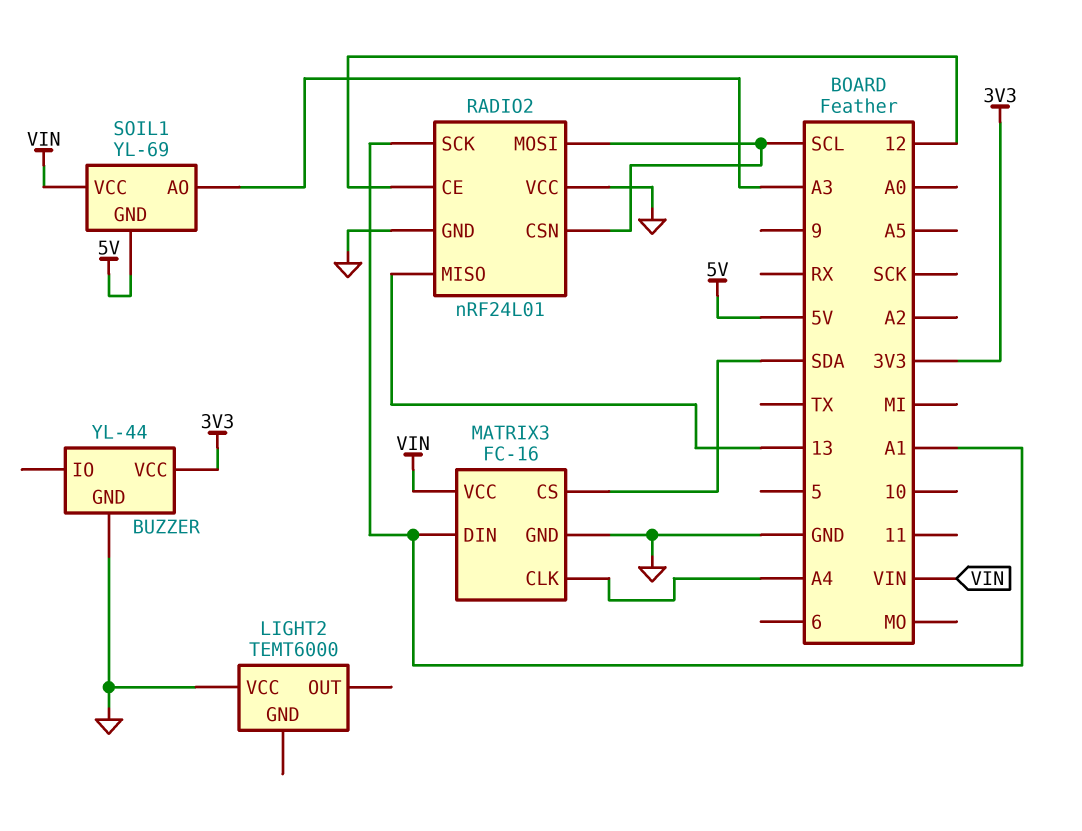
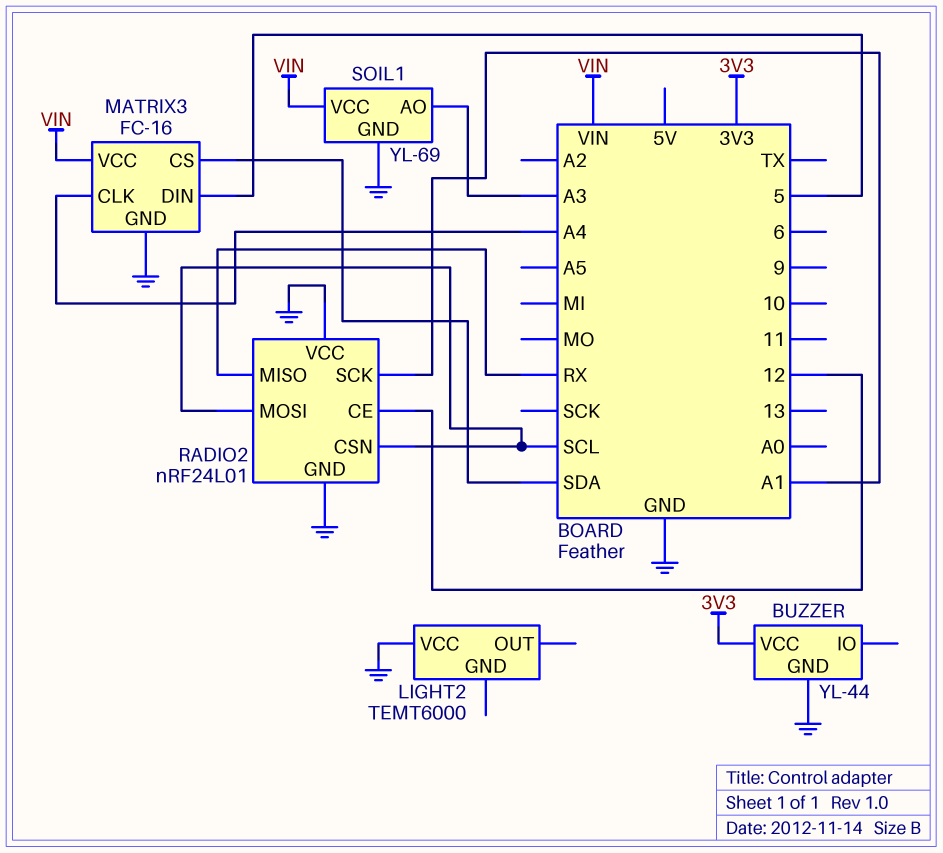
MATRIX3 pin DIN: A1 -> 5
RADIO2 pin MISO: 13 -> RX
SOIL1 pin GND: 5V -> GND

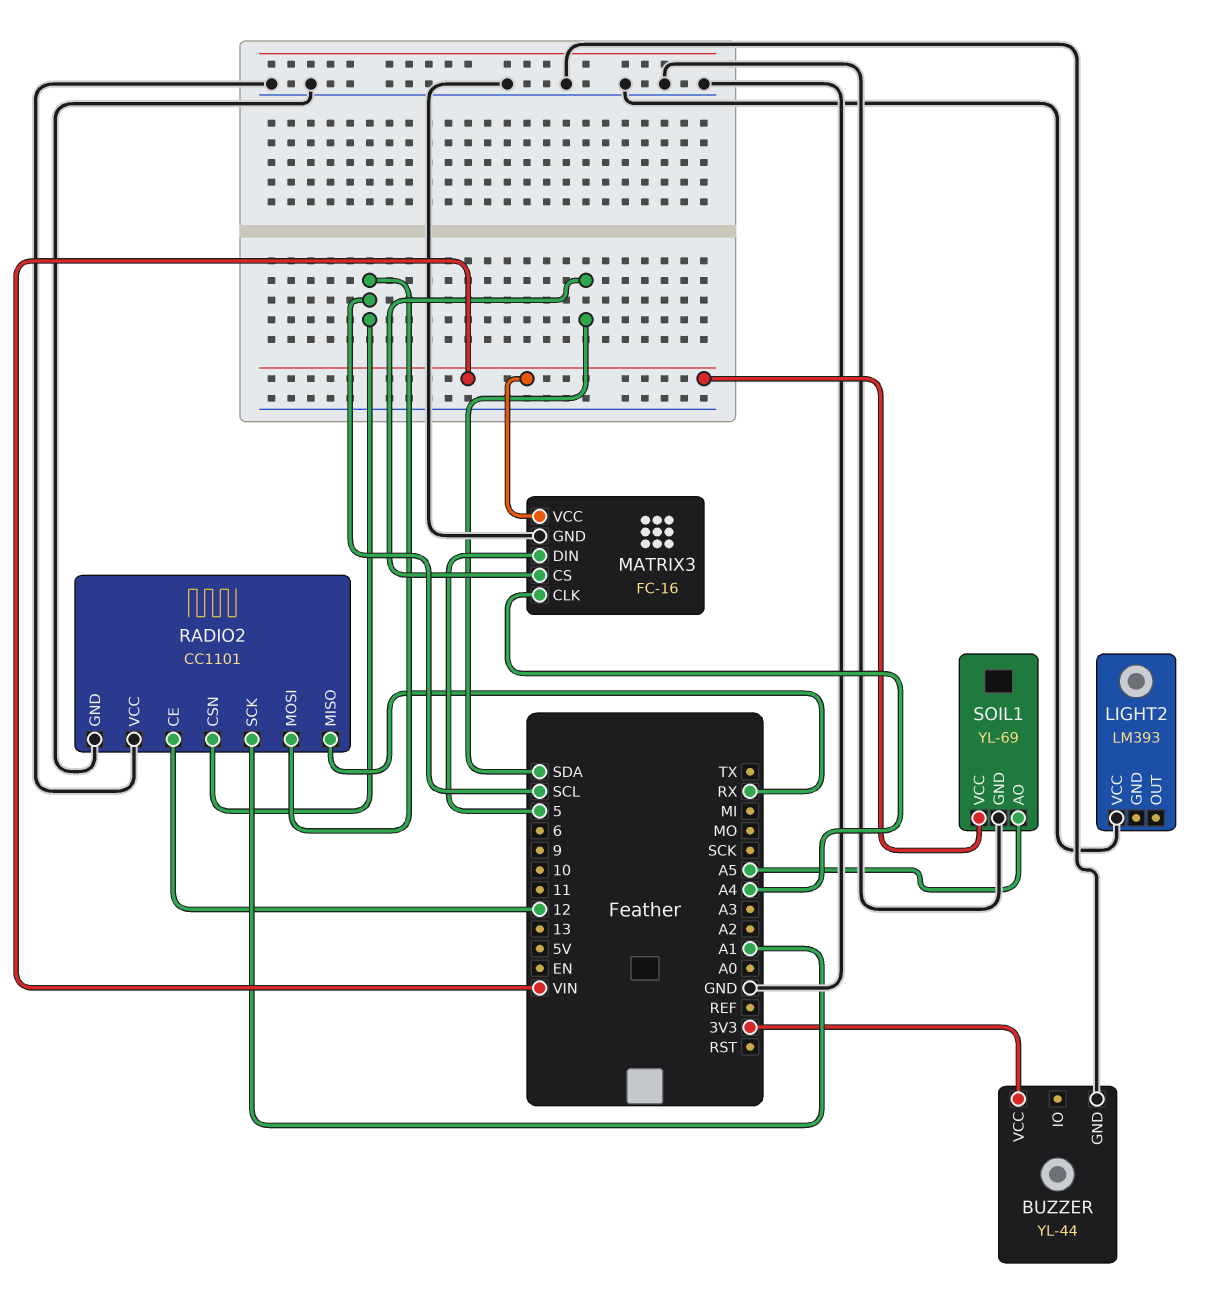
LIGHT2: TEMT6000 -> LM393
RADIO2: nRF24L01 -> CC1101
SOIL1 pin AO: A3 -> A5

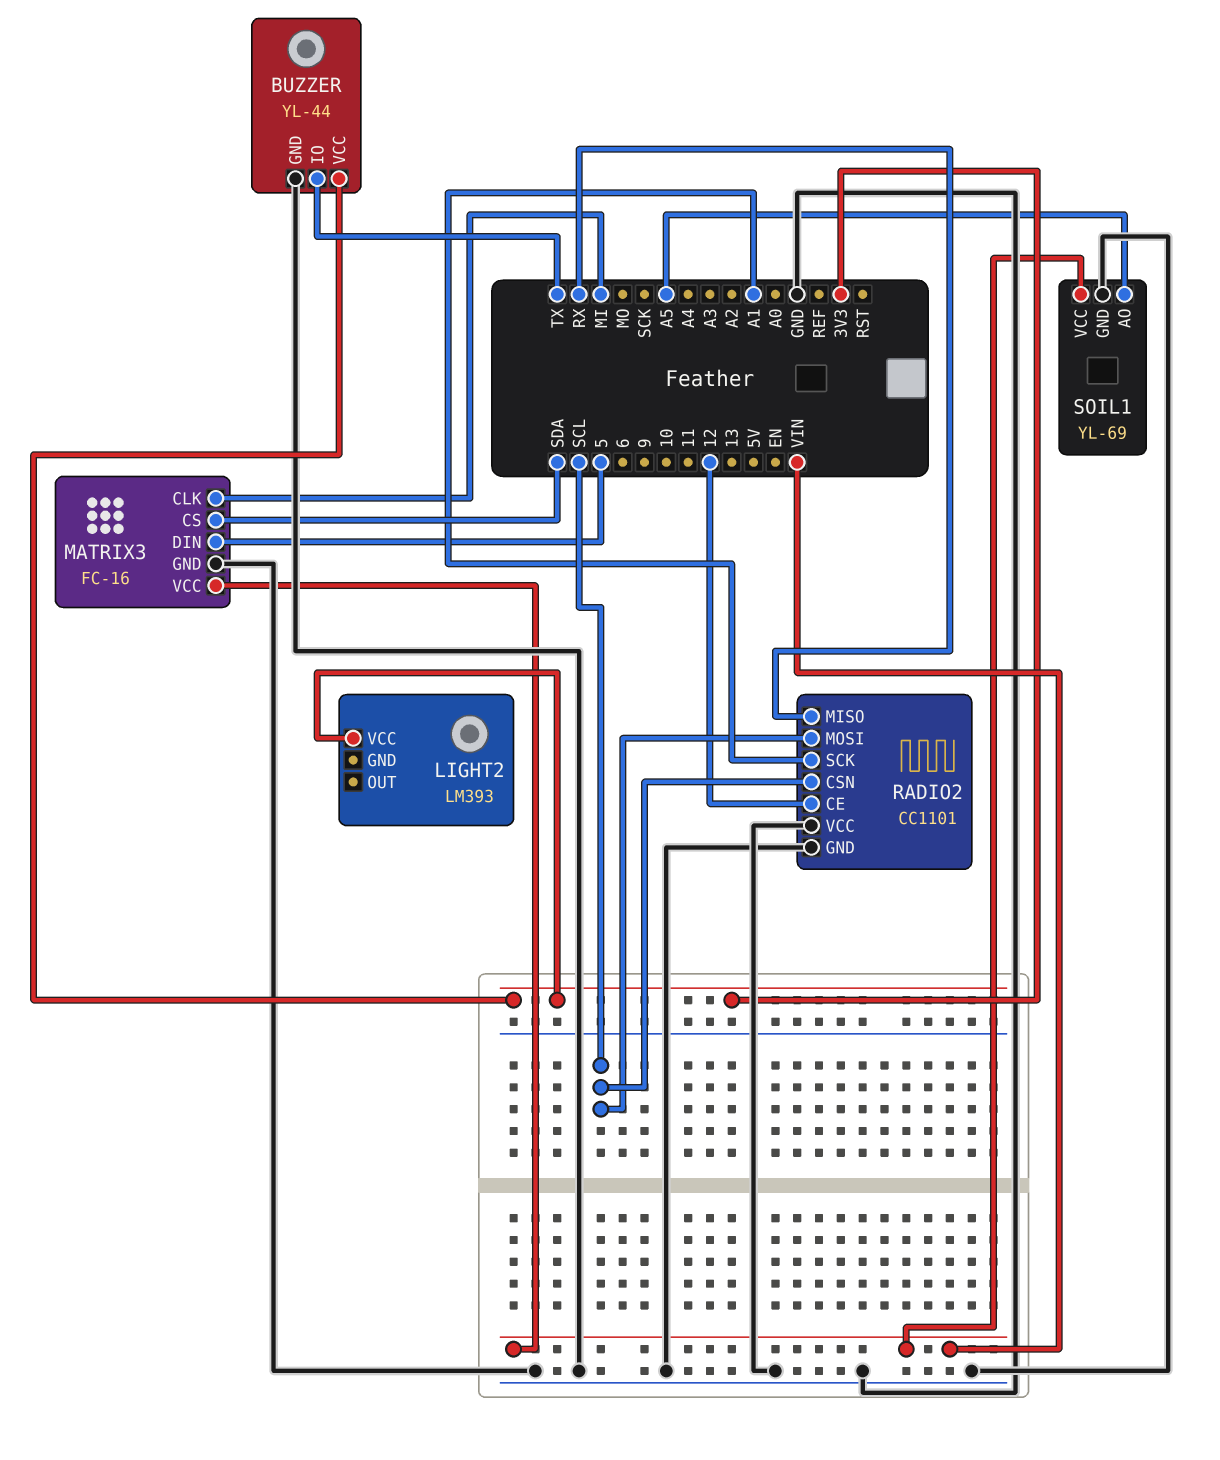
BUZZER pin IO: none -> TX
LIGHT2 pin VCC: GND -> 3V3
MATRIX3 pin CLK: A4 -> MI

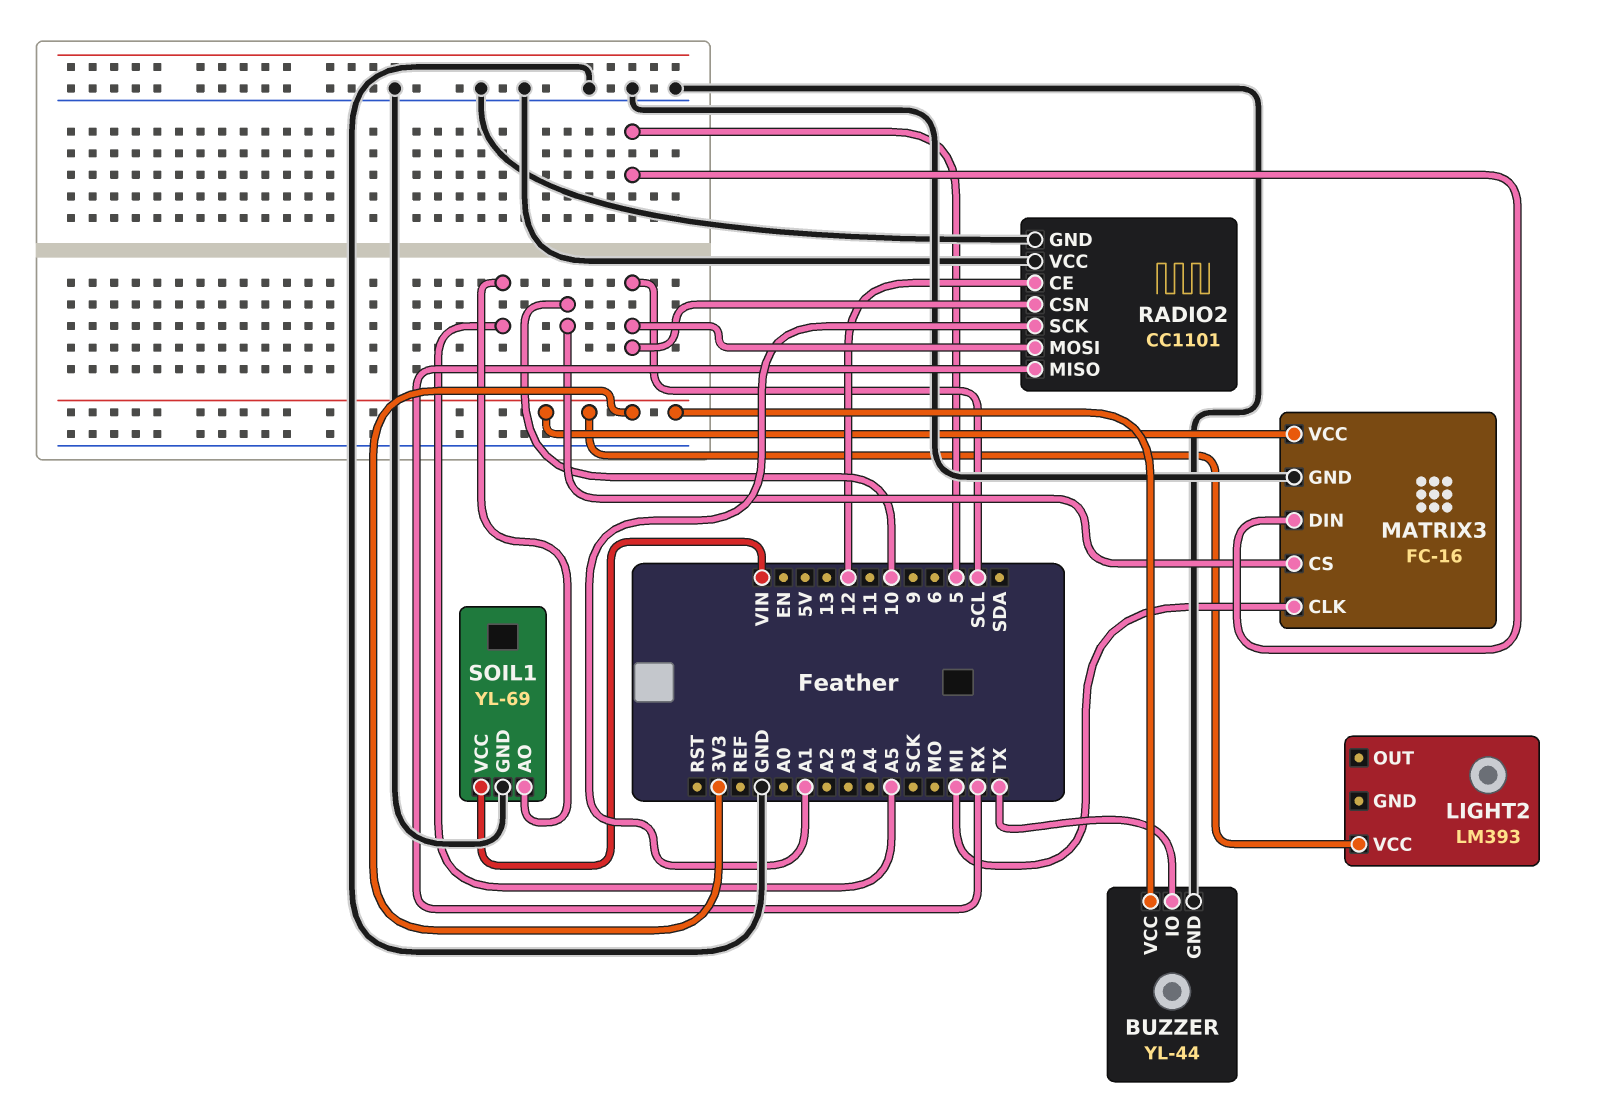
MATRIX3 pin CS: SDA -> 10
MATRIX3 pin VCC: VIN -> 3V3

